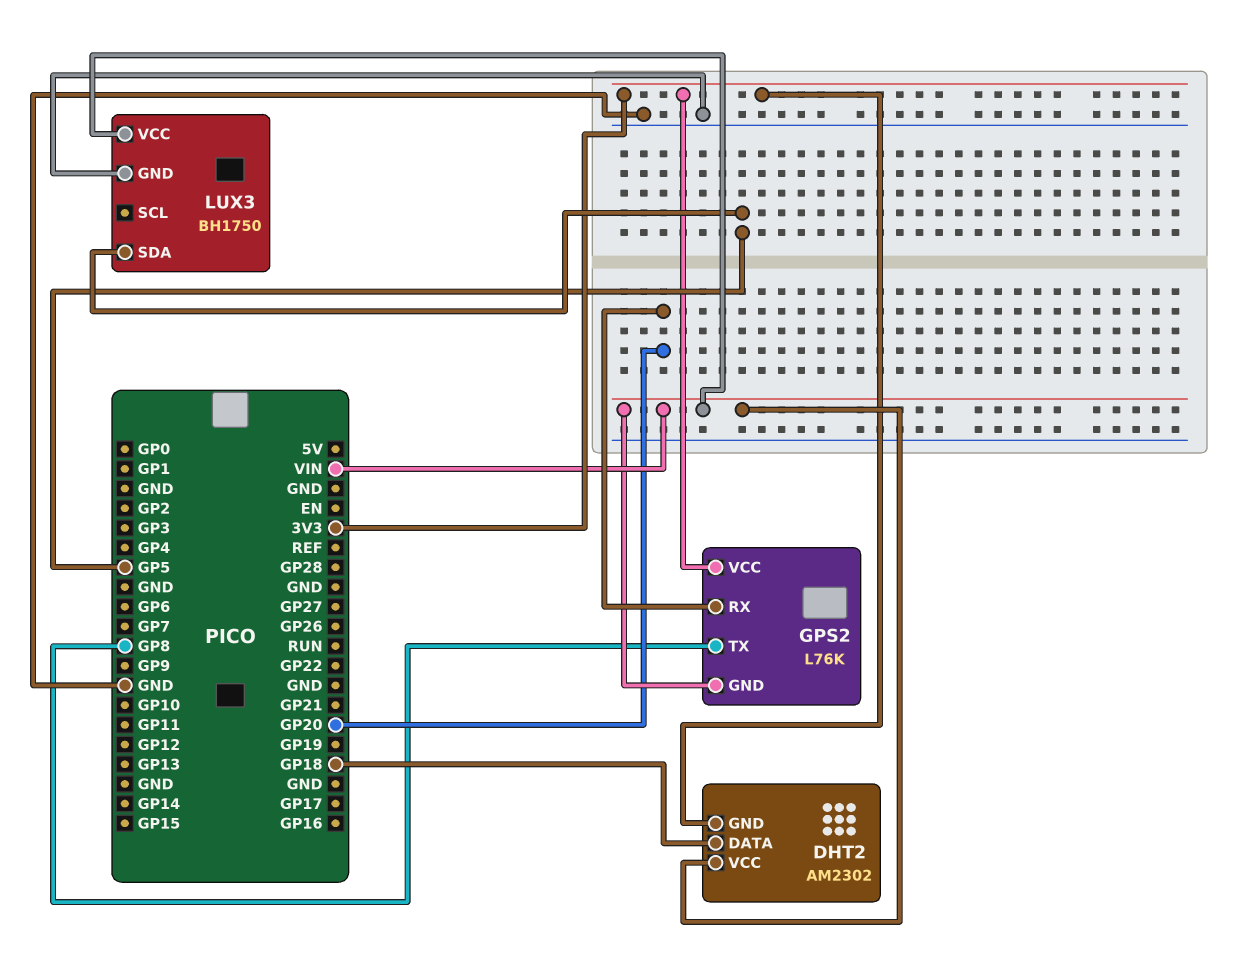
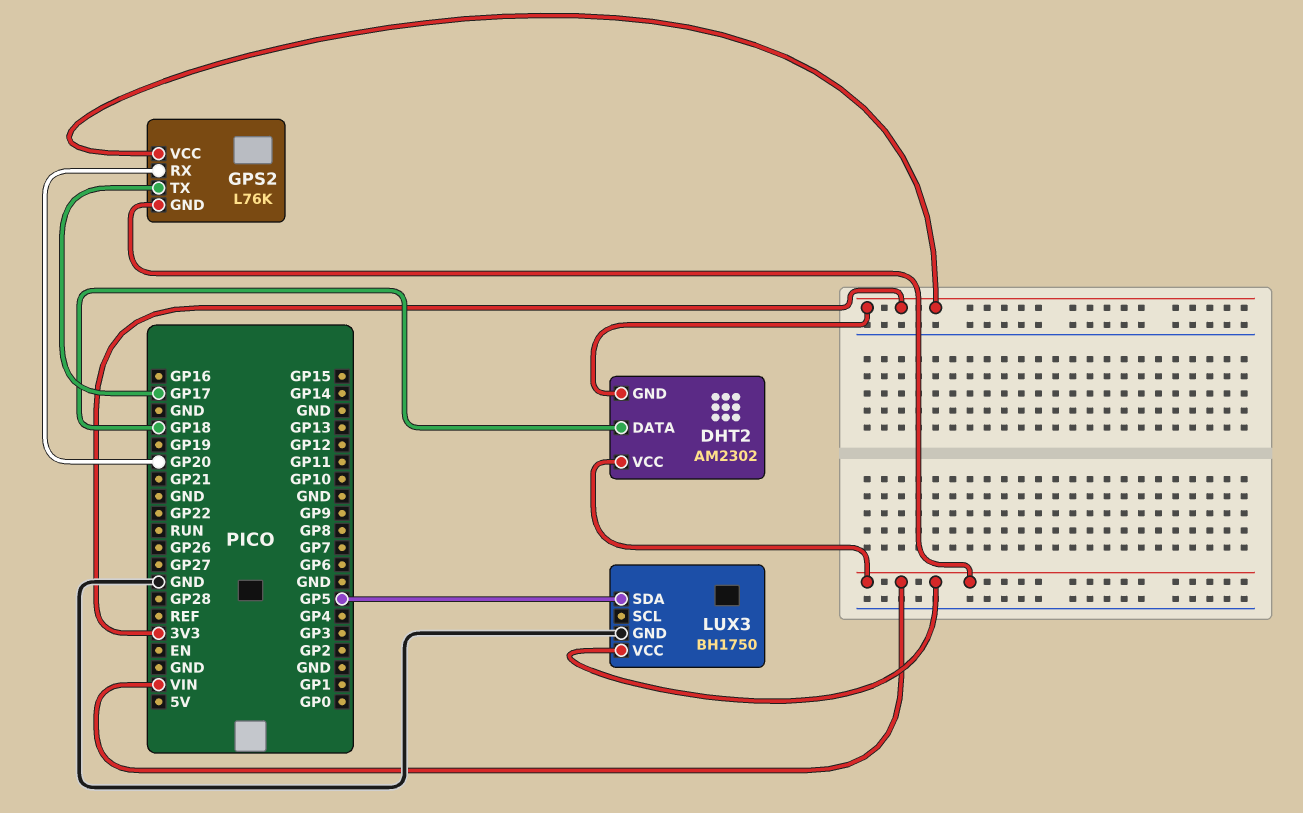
GPS2 pin TX: GP8 -> GP17

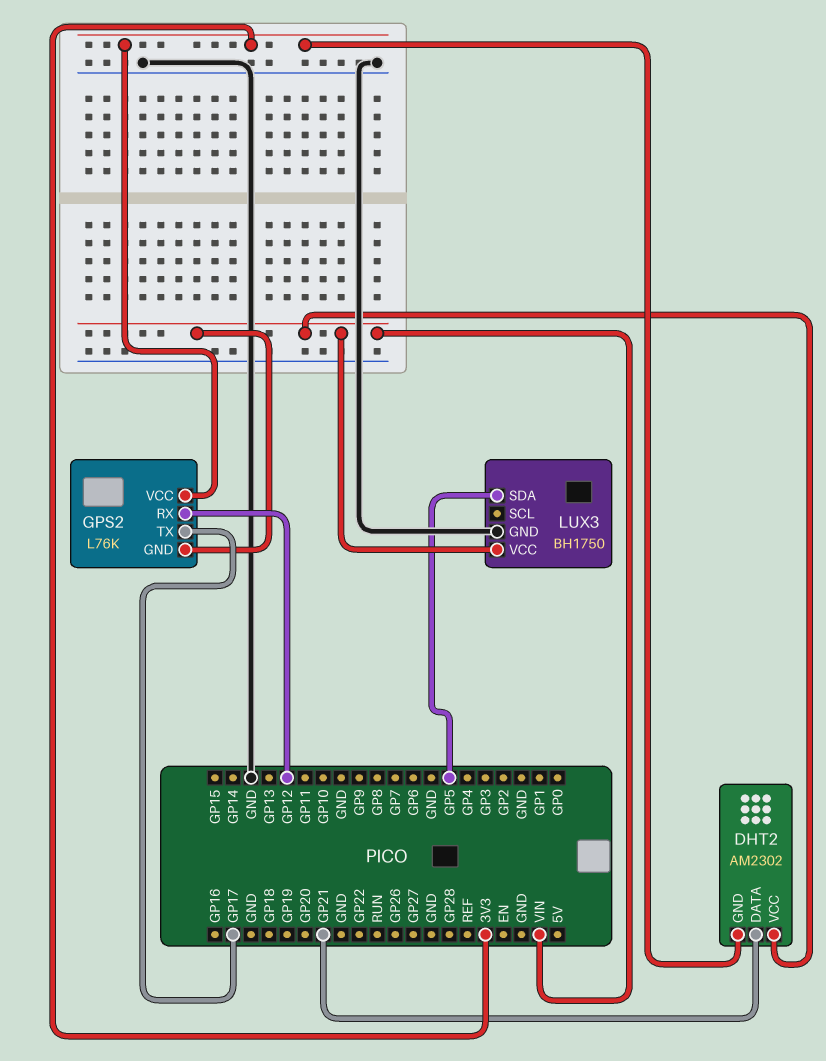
DHT2 pin DATA: GP18 -> GP21
GPS2 pin RX: GP20 -> GP12

